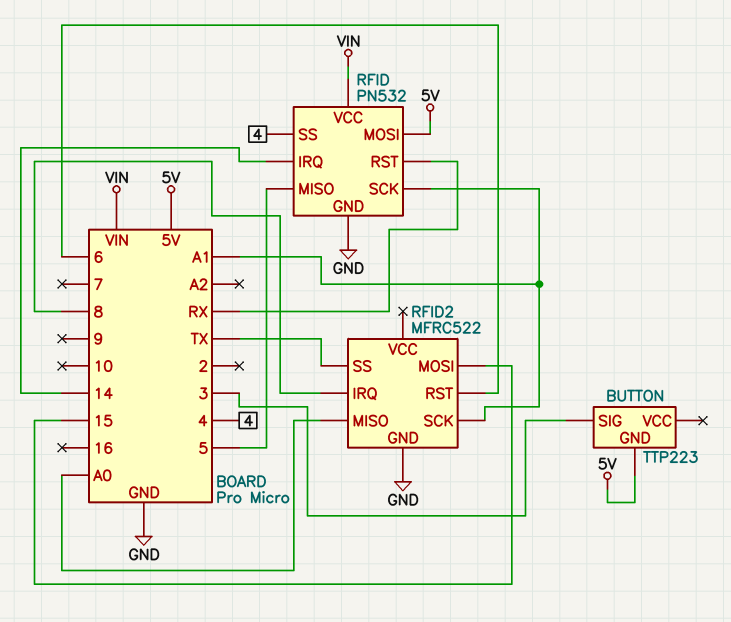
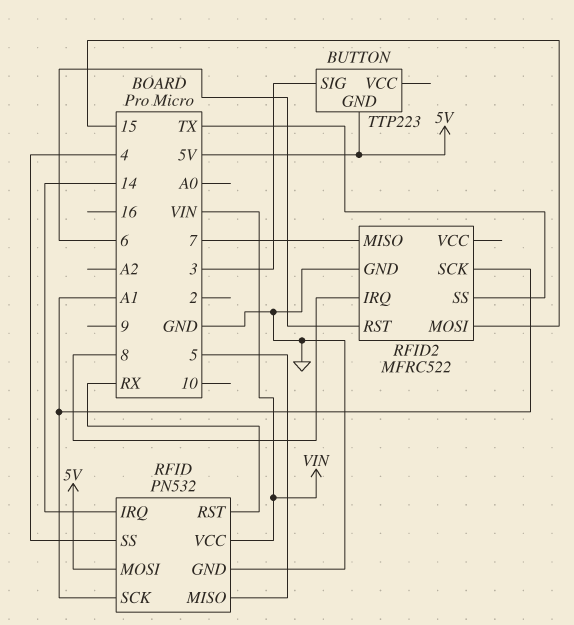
RFID2 pin MISO: A0 -> 7

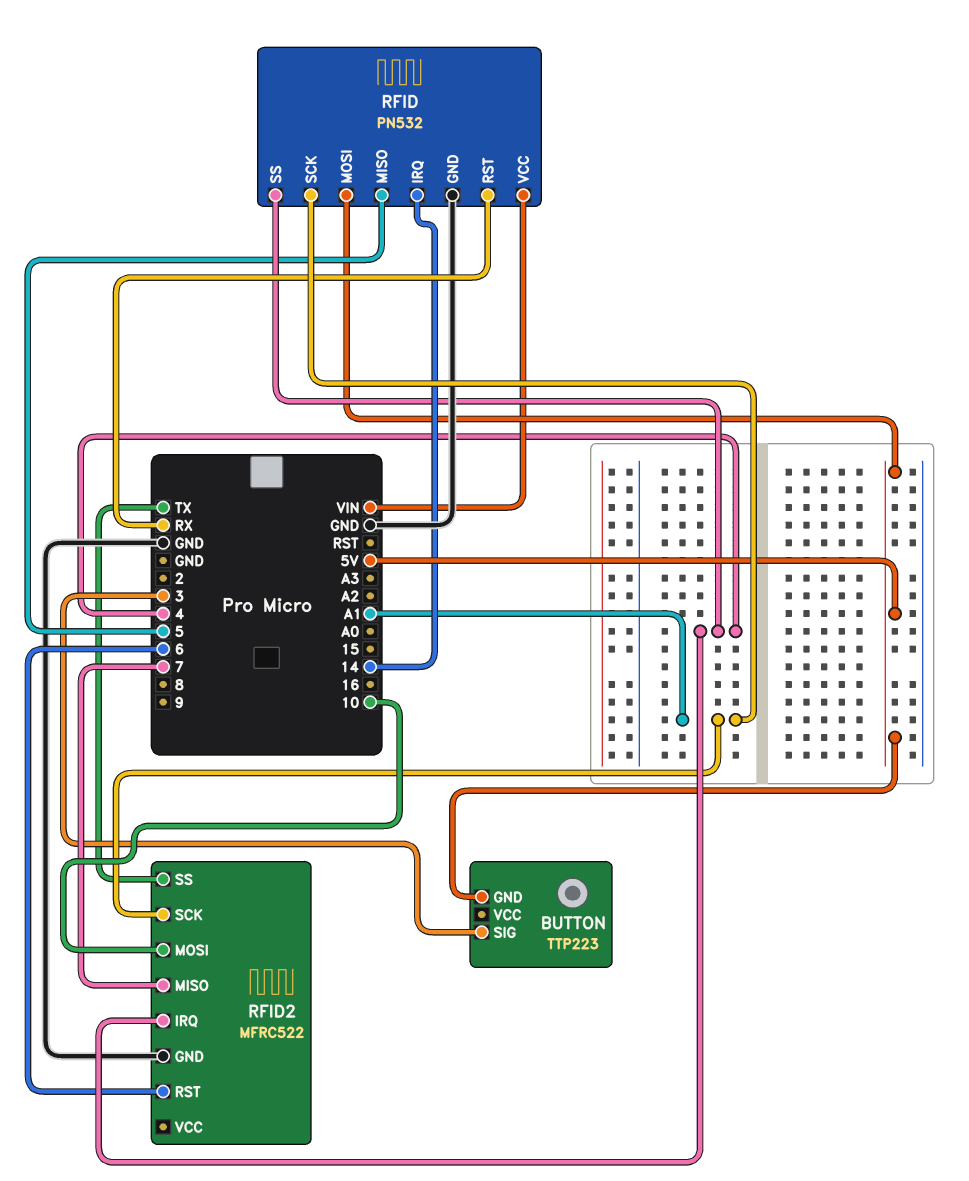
RFID2 pin IRQ: 8 -> 4
RFID2 pin MOSI: 15 -> 10

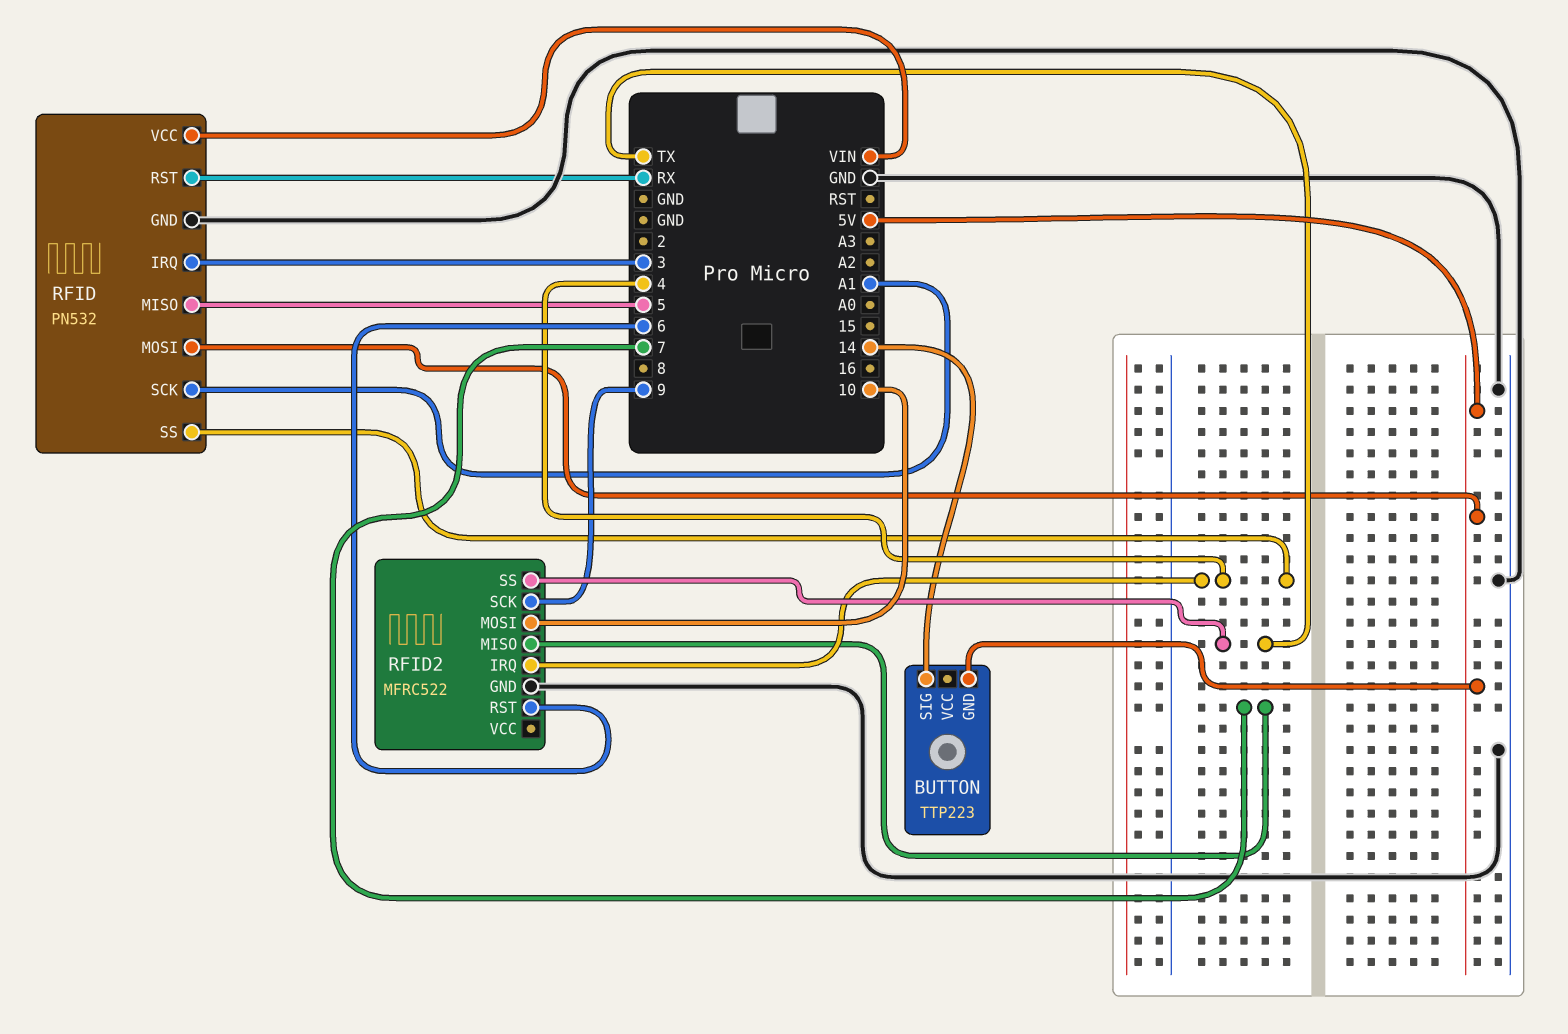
BUTTON pin SIG: 3 -> 14
RFID pin IRQ: 14 -> 3
RFID2 pin SCK: A1 -> 9

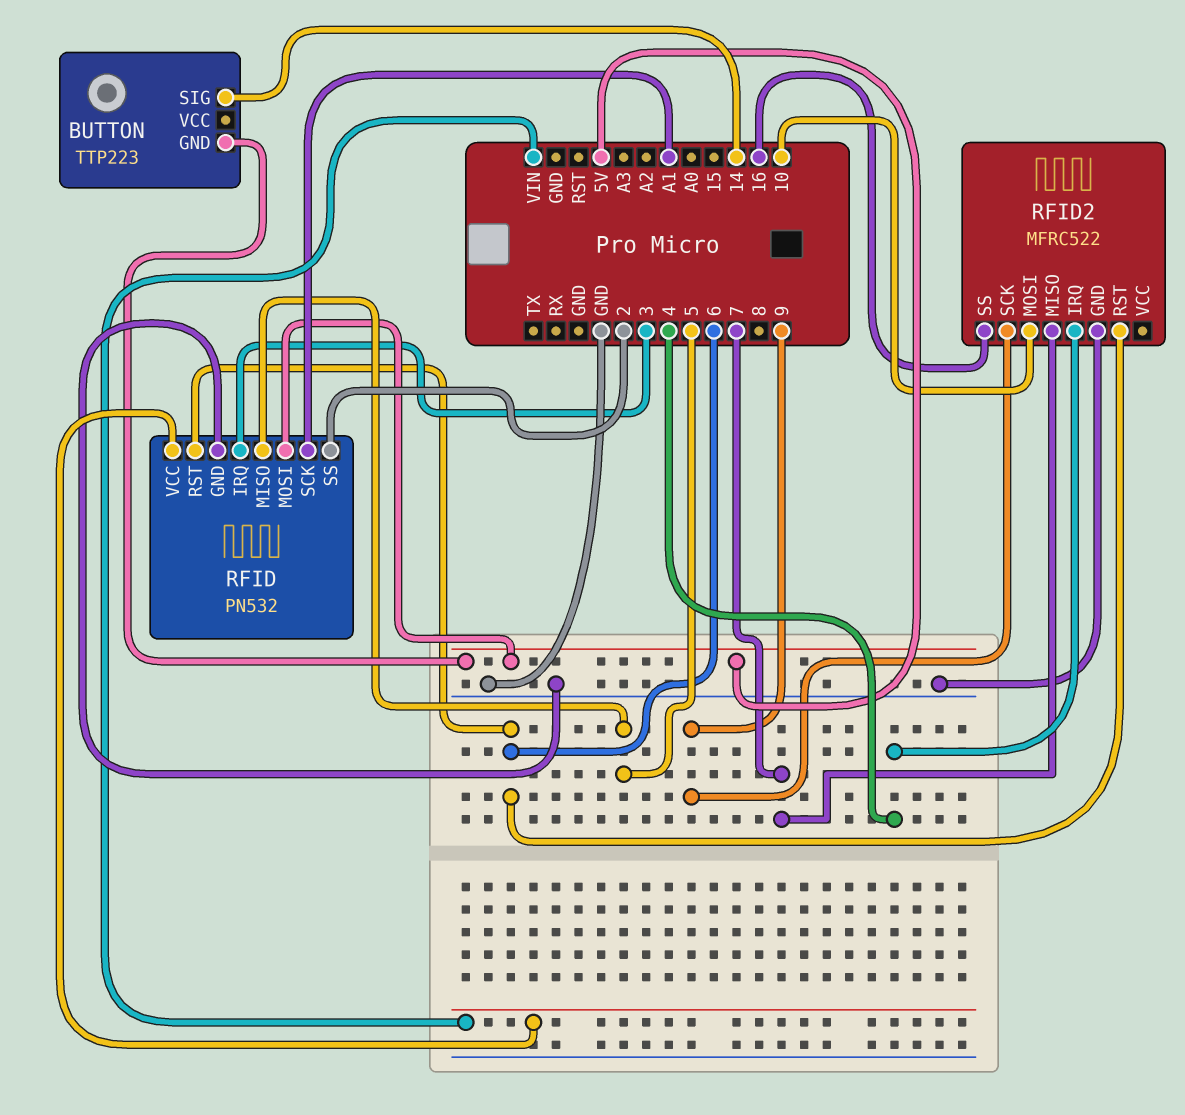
RFID pin RST: RX -> 6
RFID pin SS: 4 -> 2
RFID2 pin SS: TX -> 16

